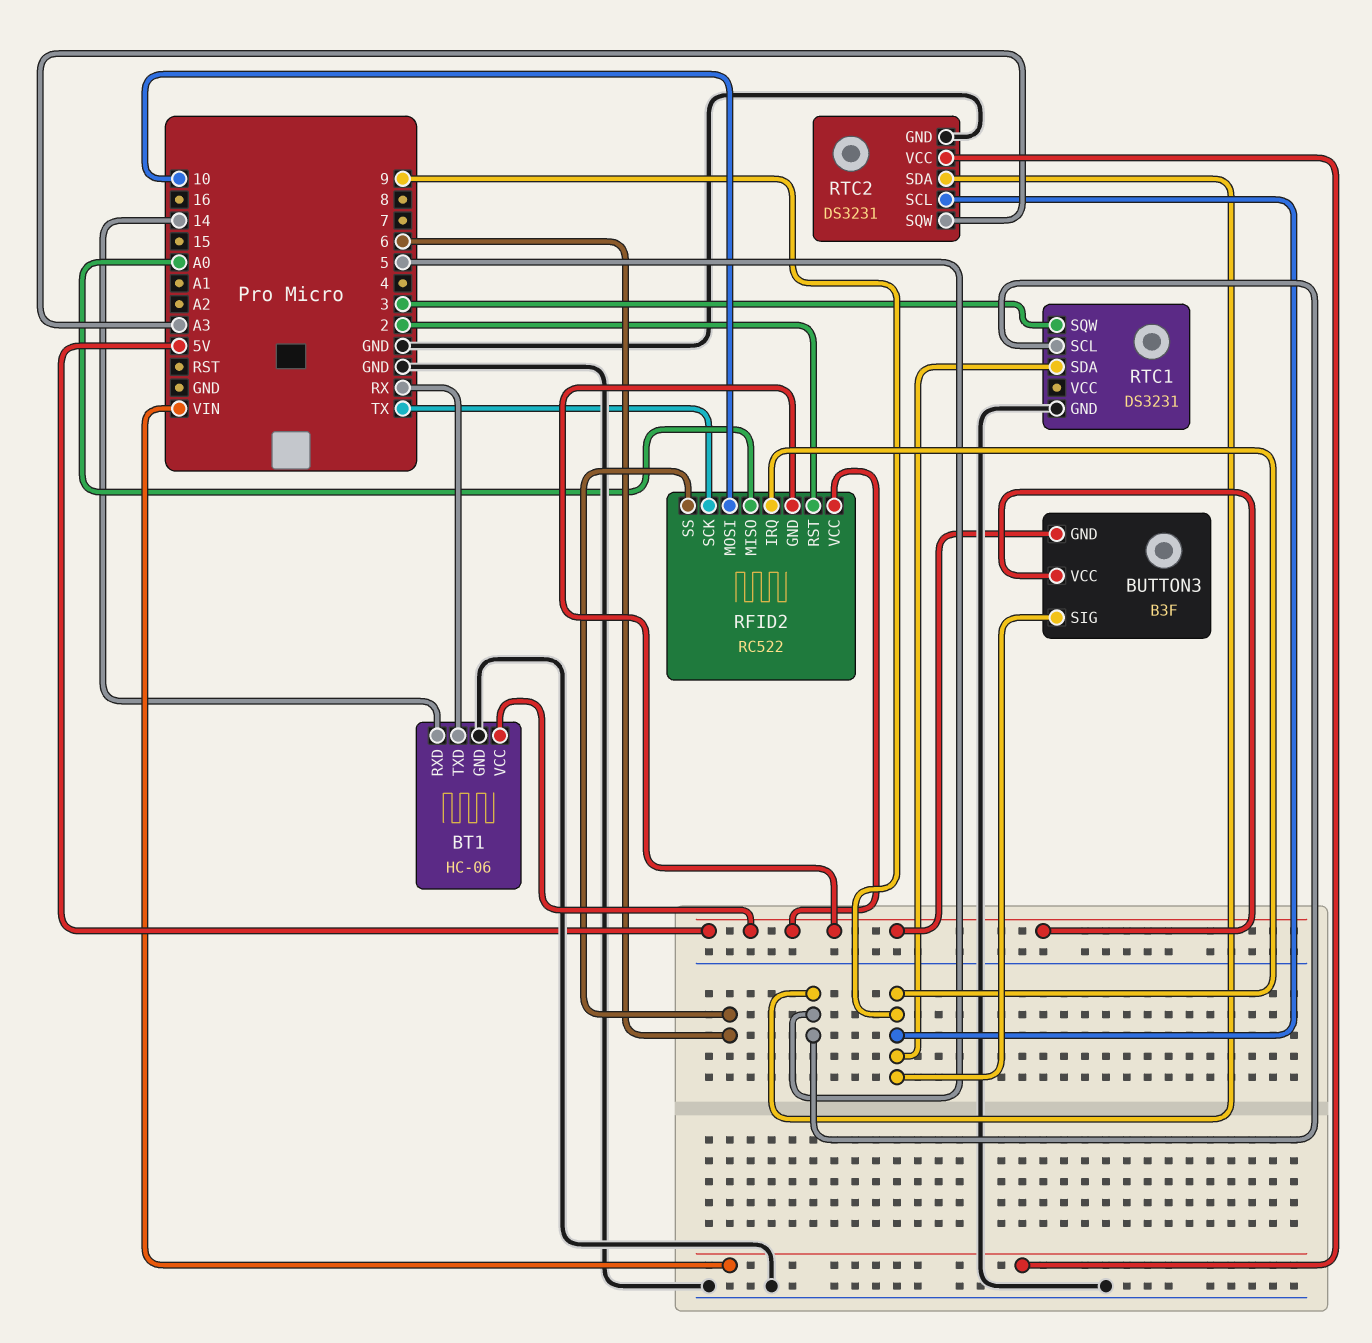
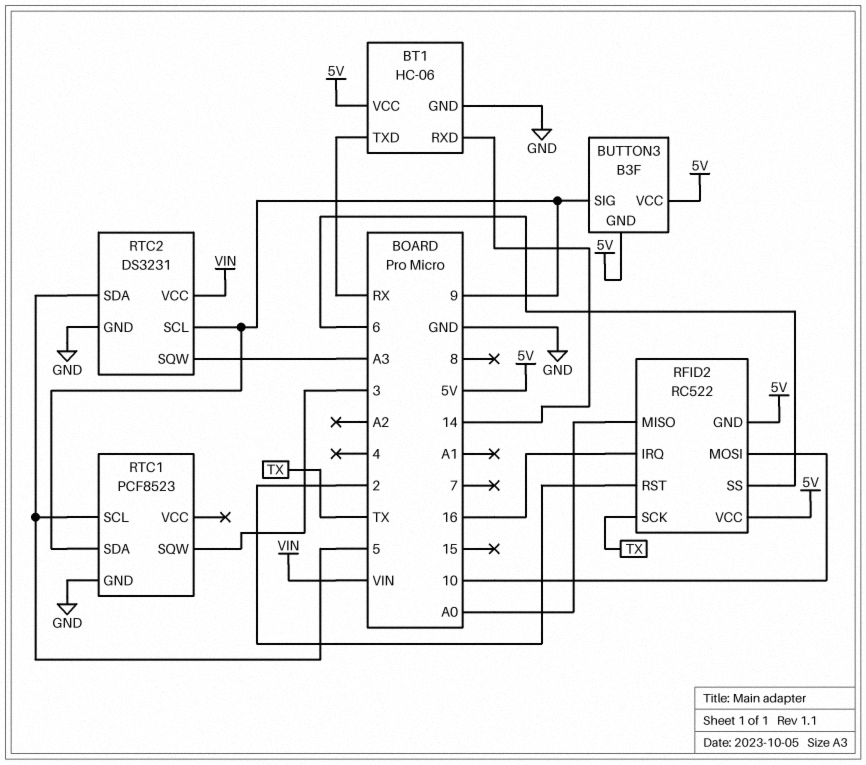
RFID2 pin IRQ: 9 -> 16
RTC1: DS3231 -> PCF8523

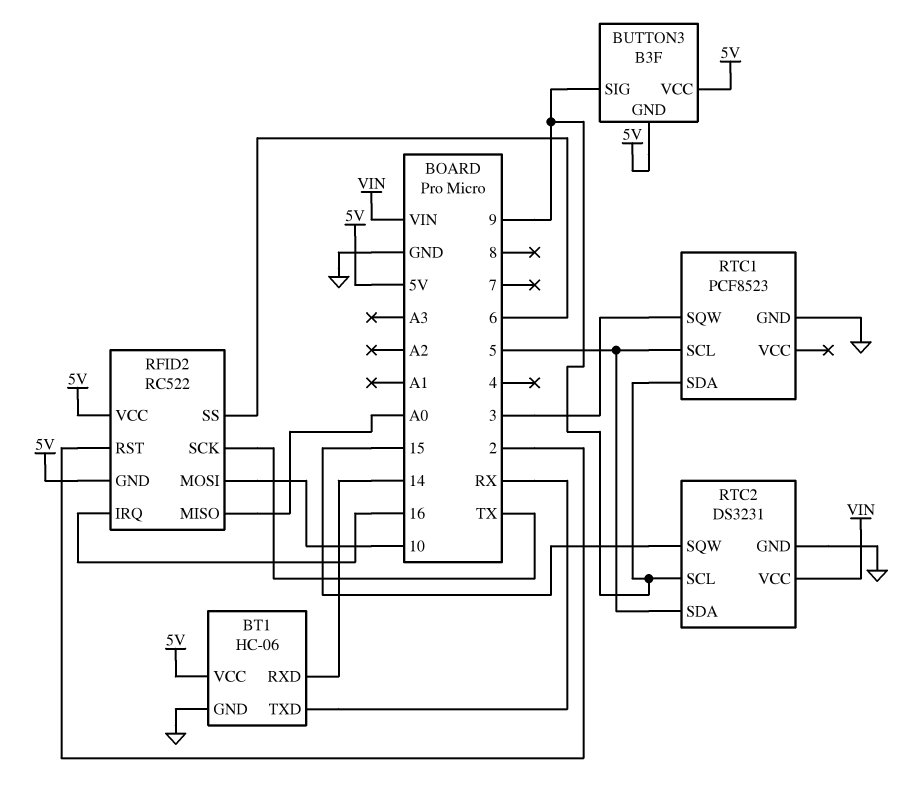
RTC2 pin SQW: A3 -> 15

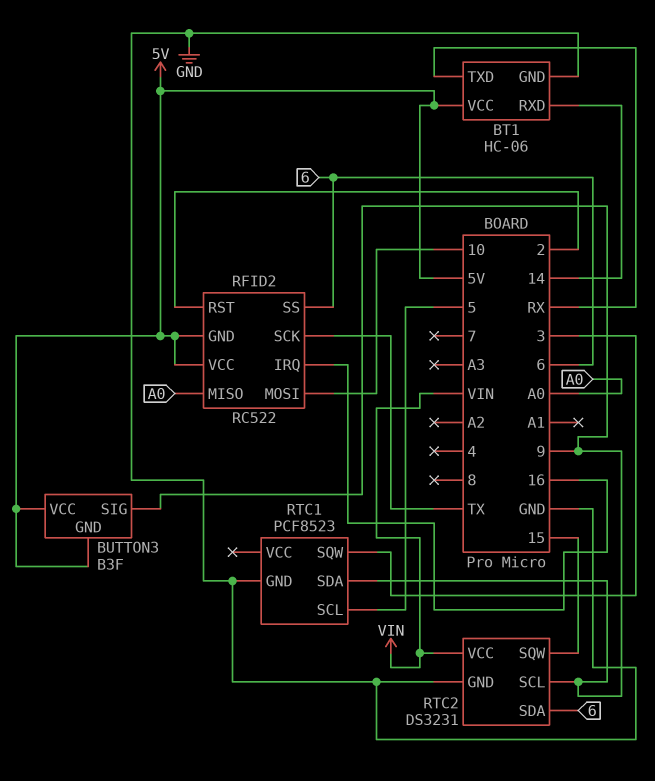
RTC2 pin SDA: 5 -> 6

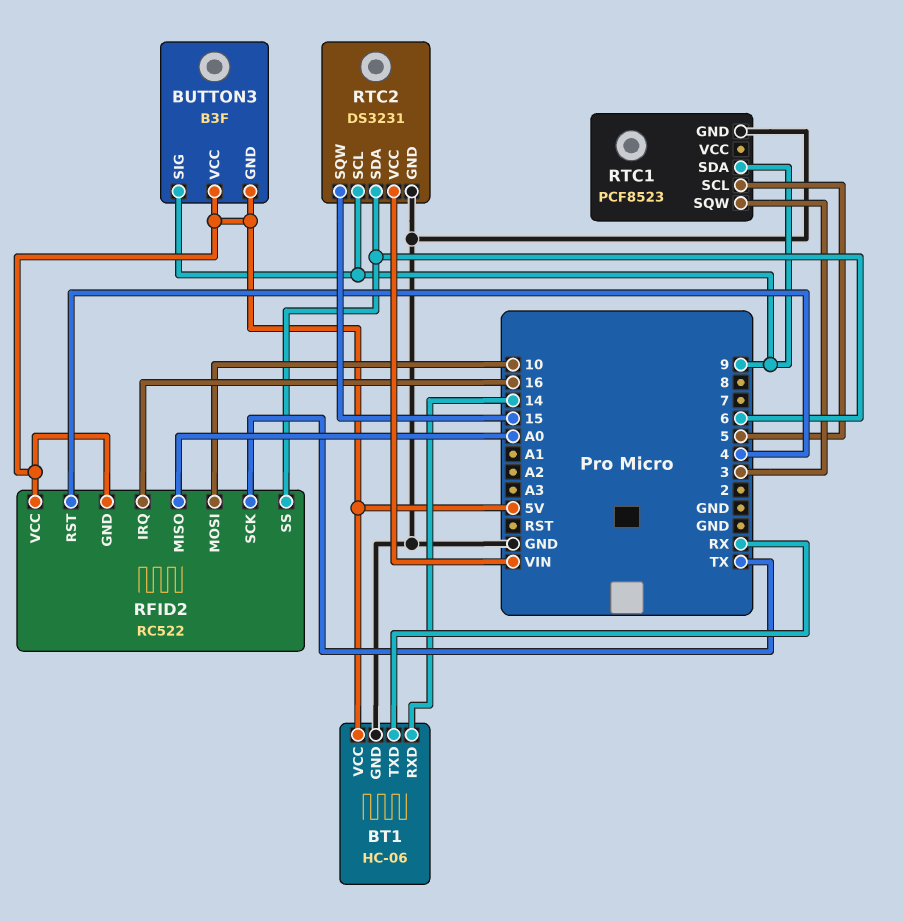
RFID2 pin RST: 2 -> 4

